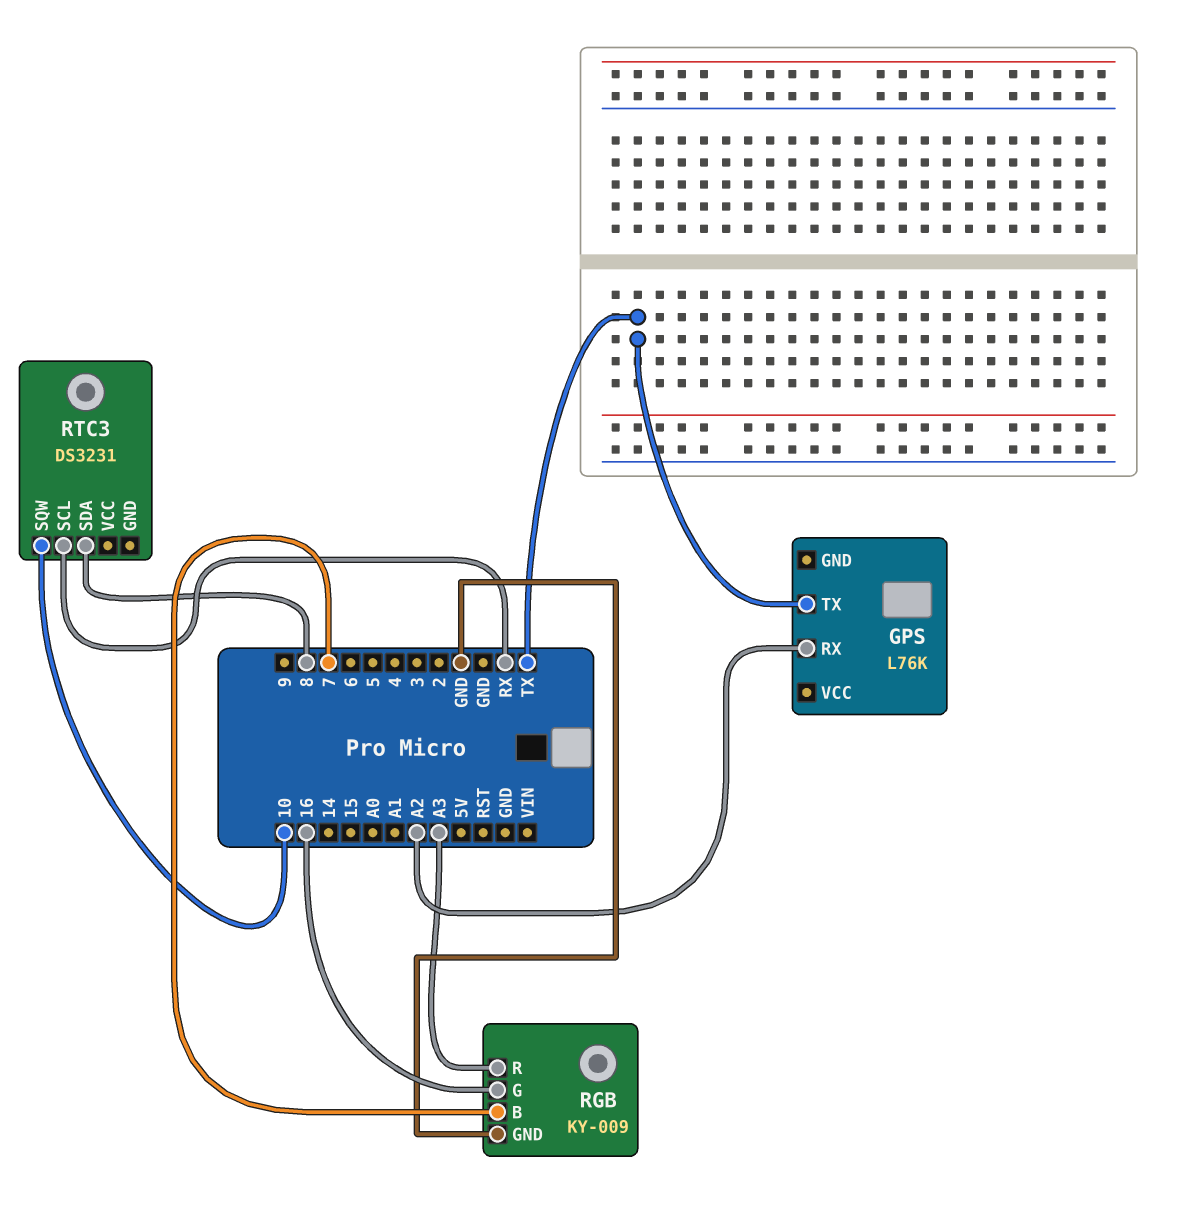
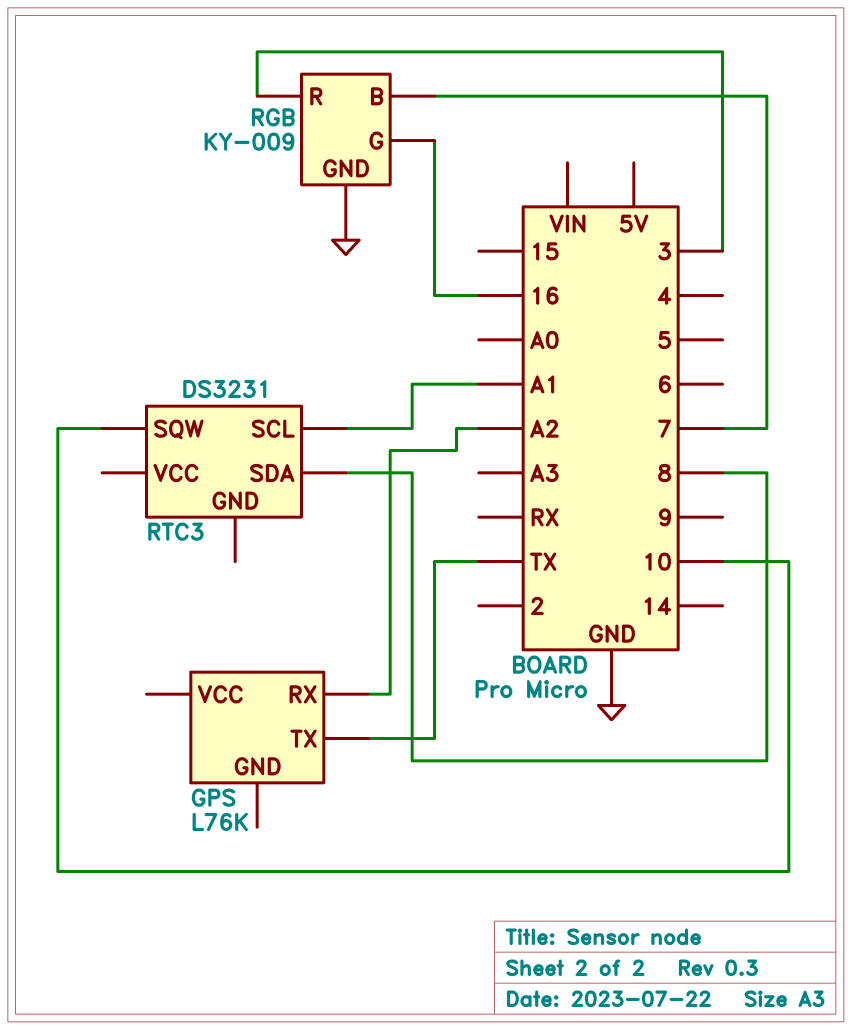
RGB pin R: A3 -> 3
RTC3 pin SCL: RX -> A1

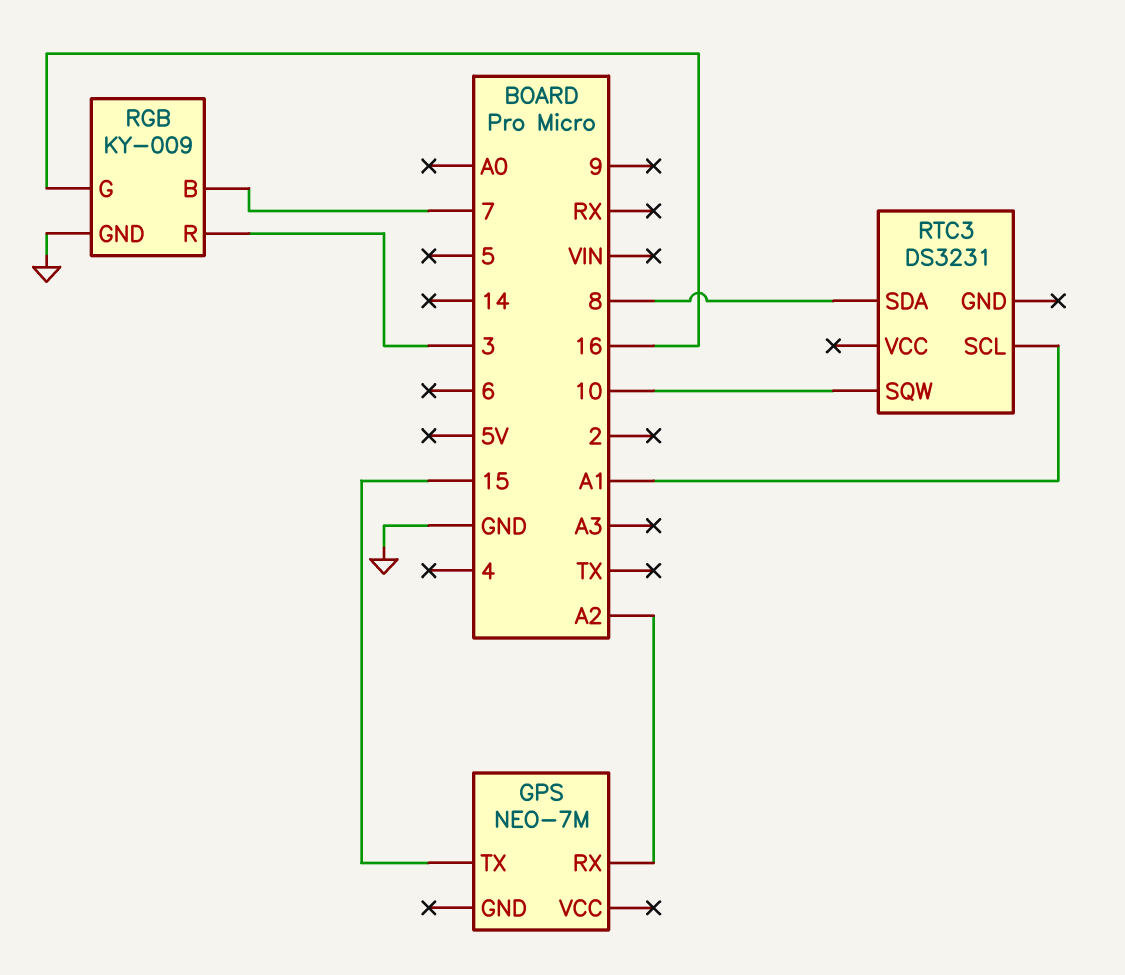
GPS: L76K -> NEO-7M
GPS pin TX: TX -> 15

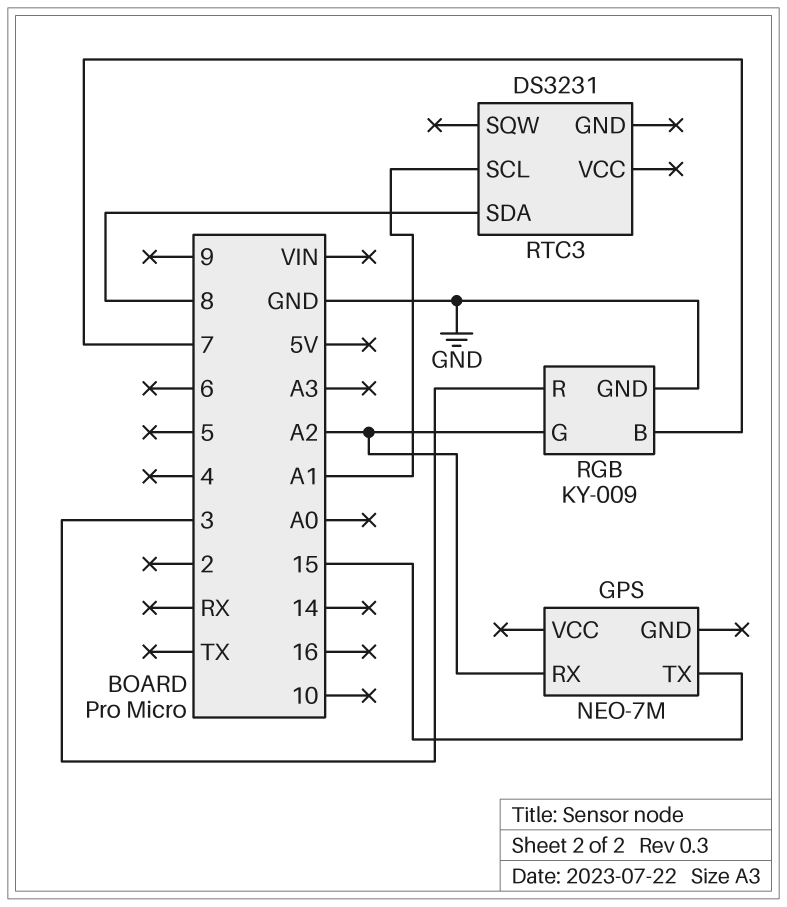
RGB pin G: 16 -> A2
RTC3 pin SQW: 10 -> none

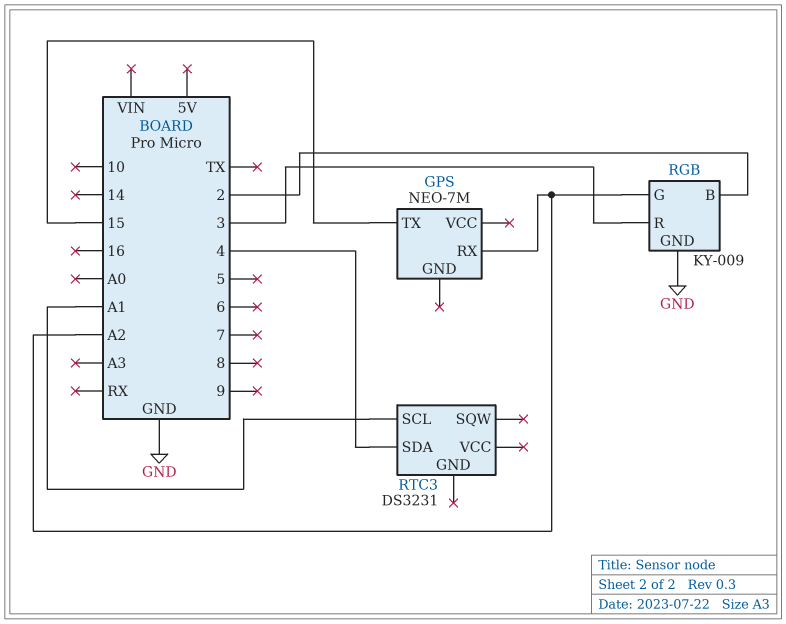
RGB pin B: 7 -> 2
RTC3 pin SDA: 8 -> 4

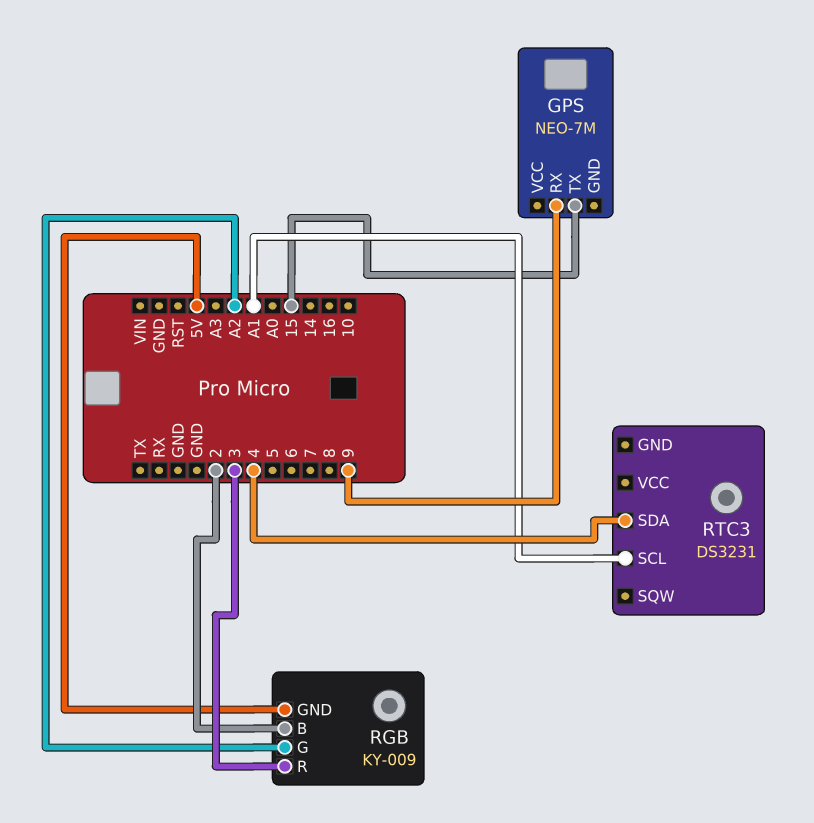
GPS pin RX: A2 -> 9
RGB pin GND: GND -> 5V

